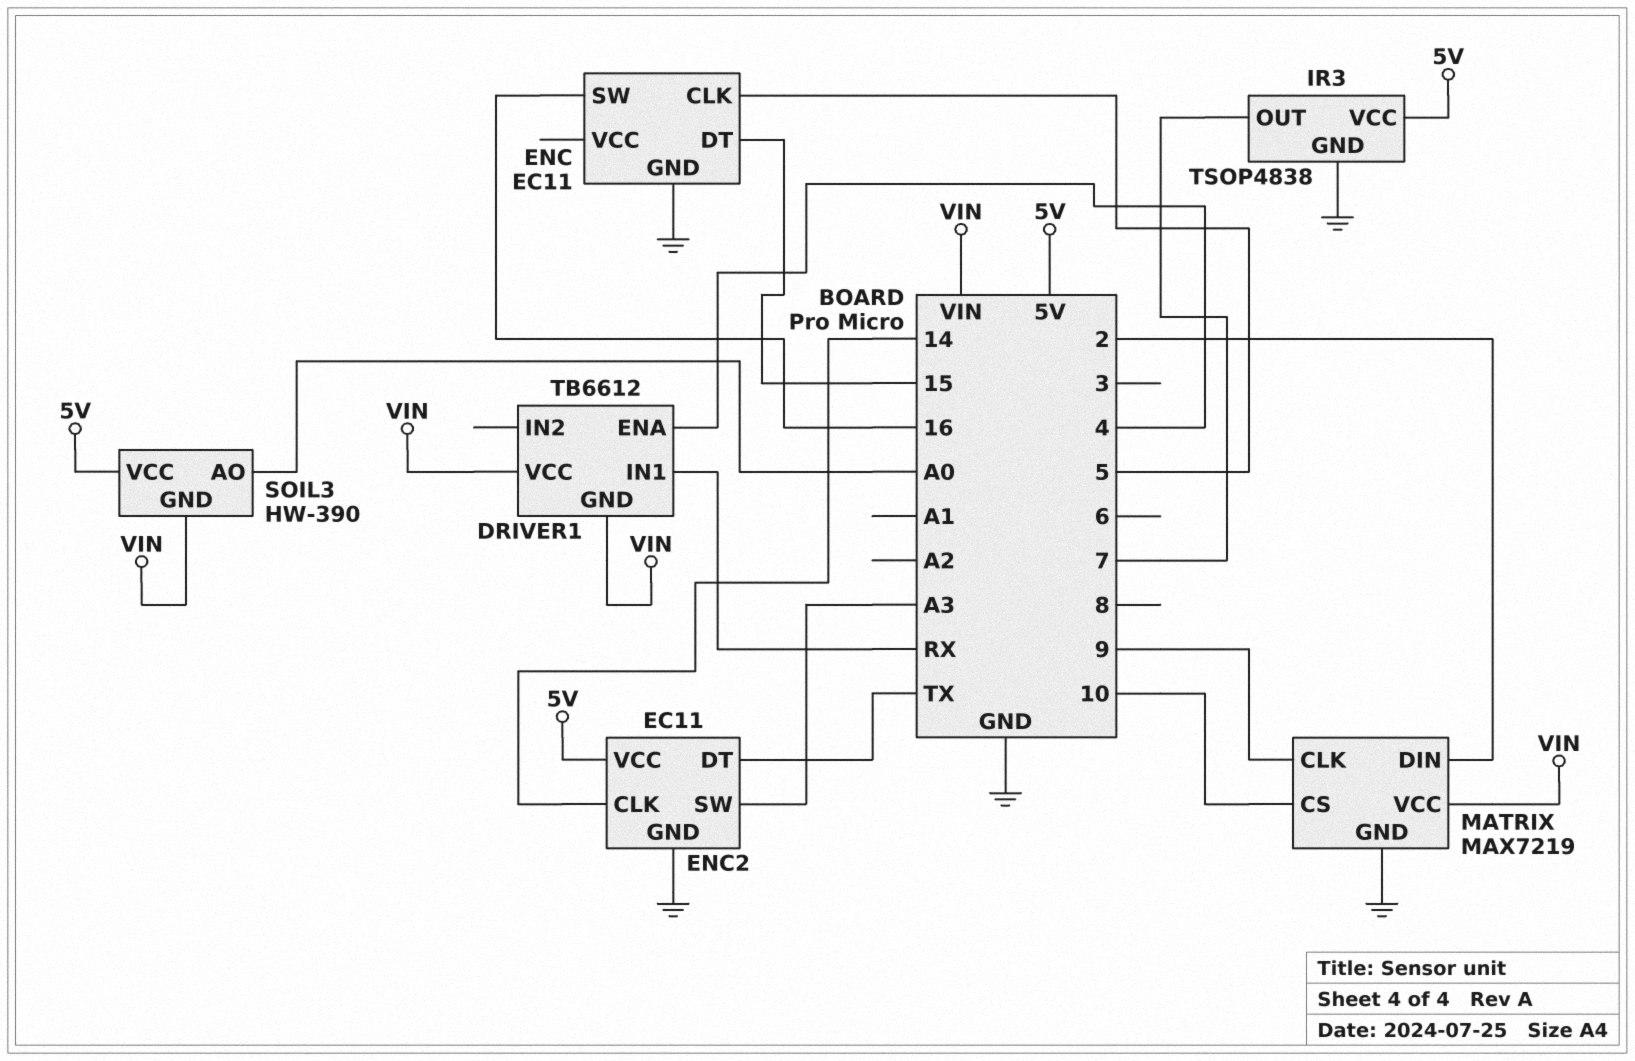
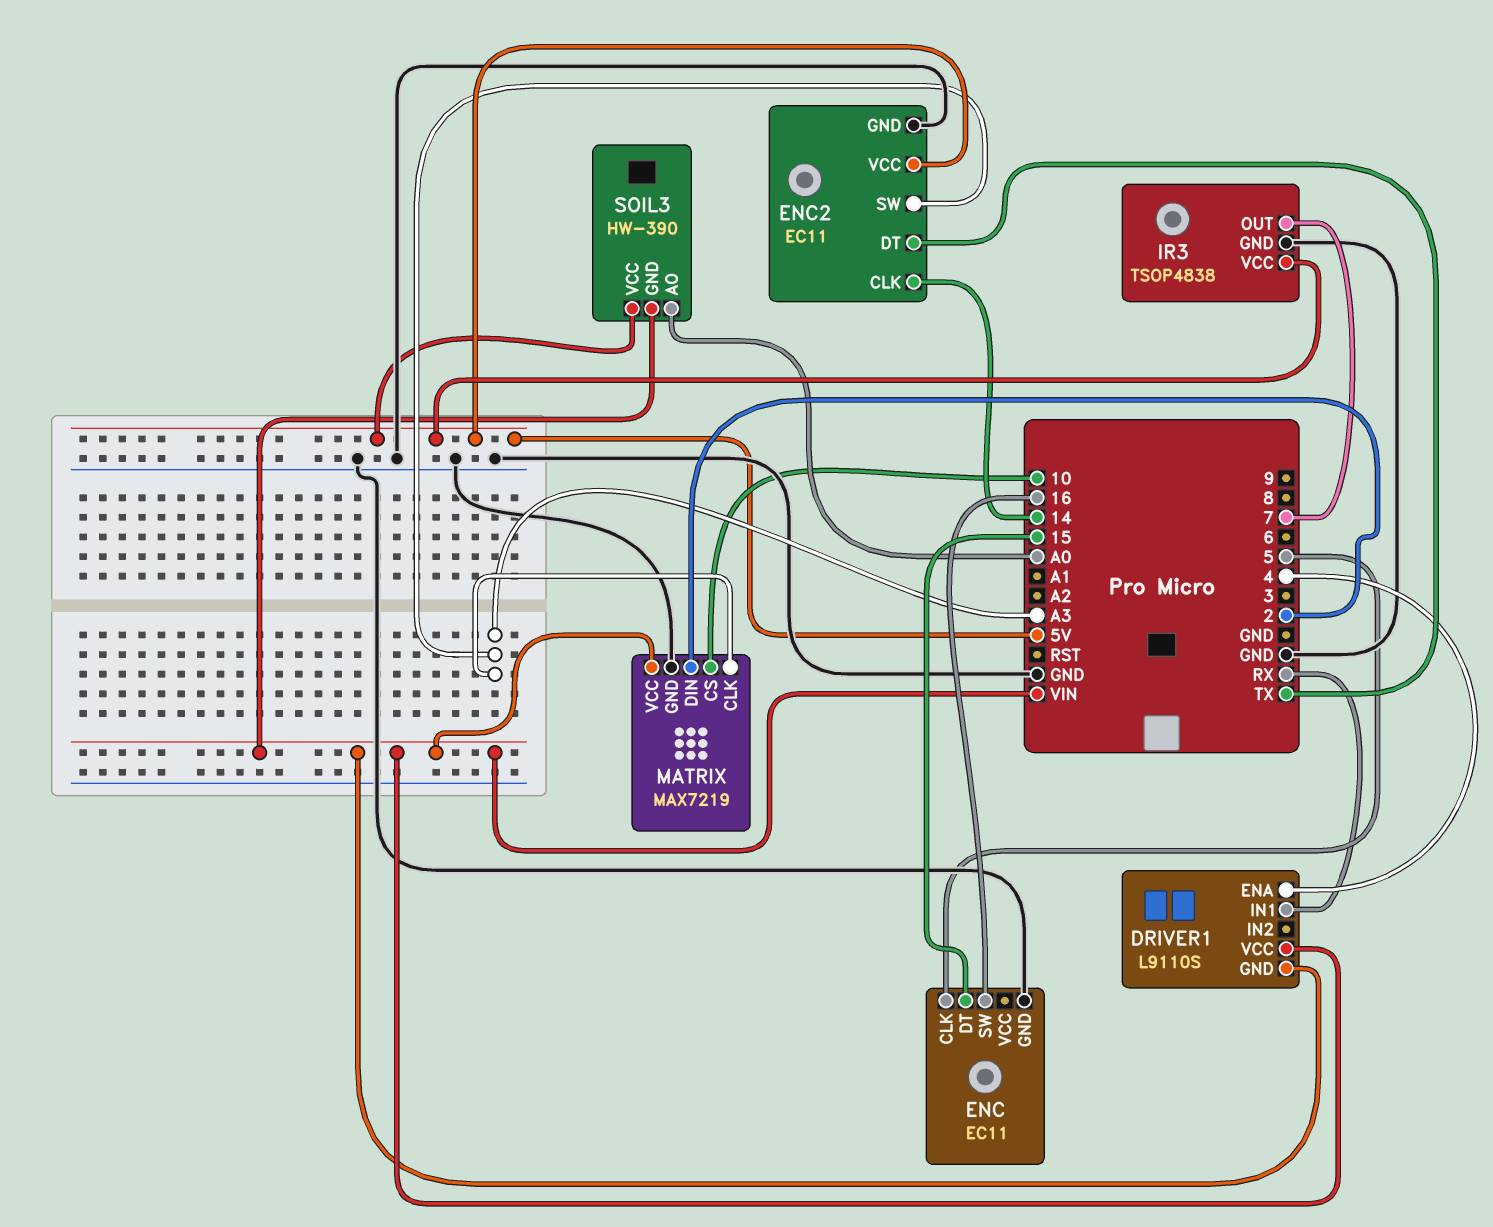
DRIVER1: TB6612 -> L9110S
MATRIX pin CLK: 9 -> A3

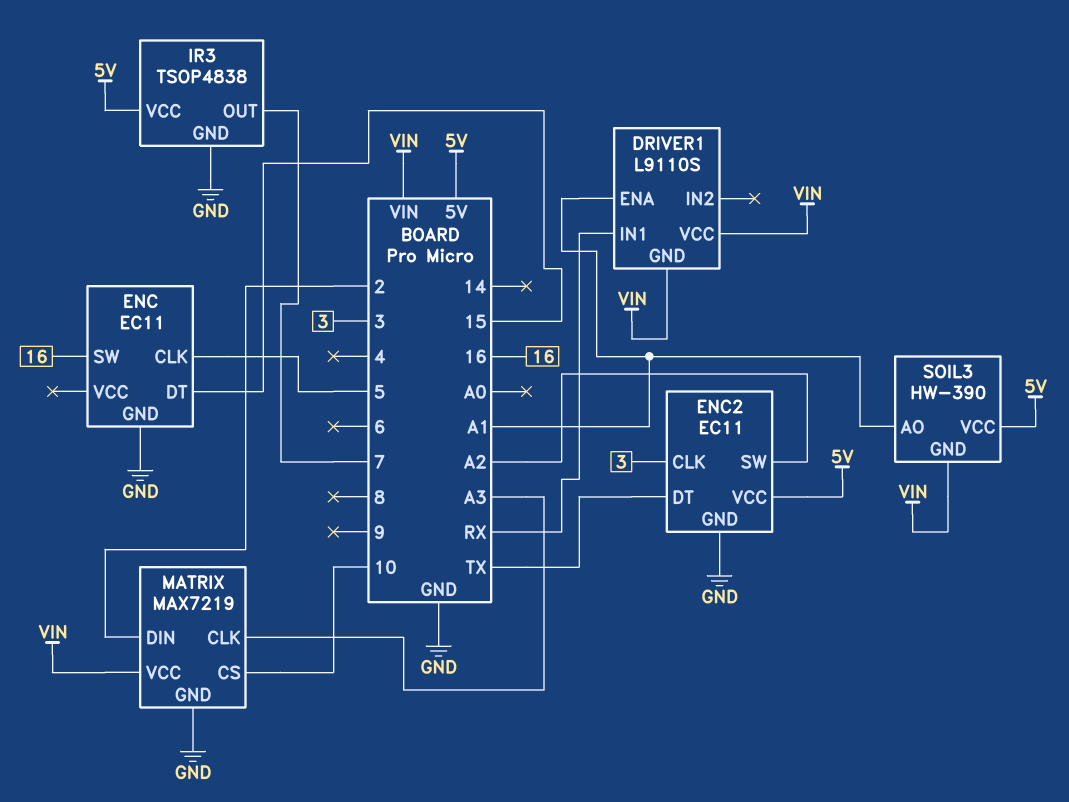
DRIVER1 pin ENA: 4 -> A1
ENC2 pin CLK: 14 -> 3
ENC2 pin SW: A3 -> A2
SOIL3 pin AO: A0 -> A1

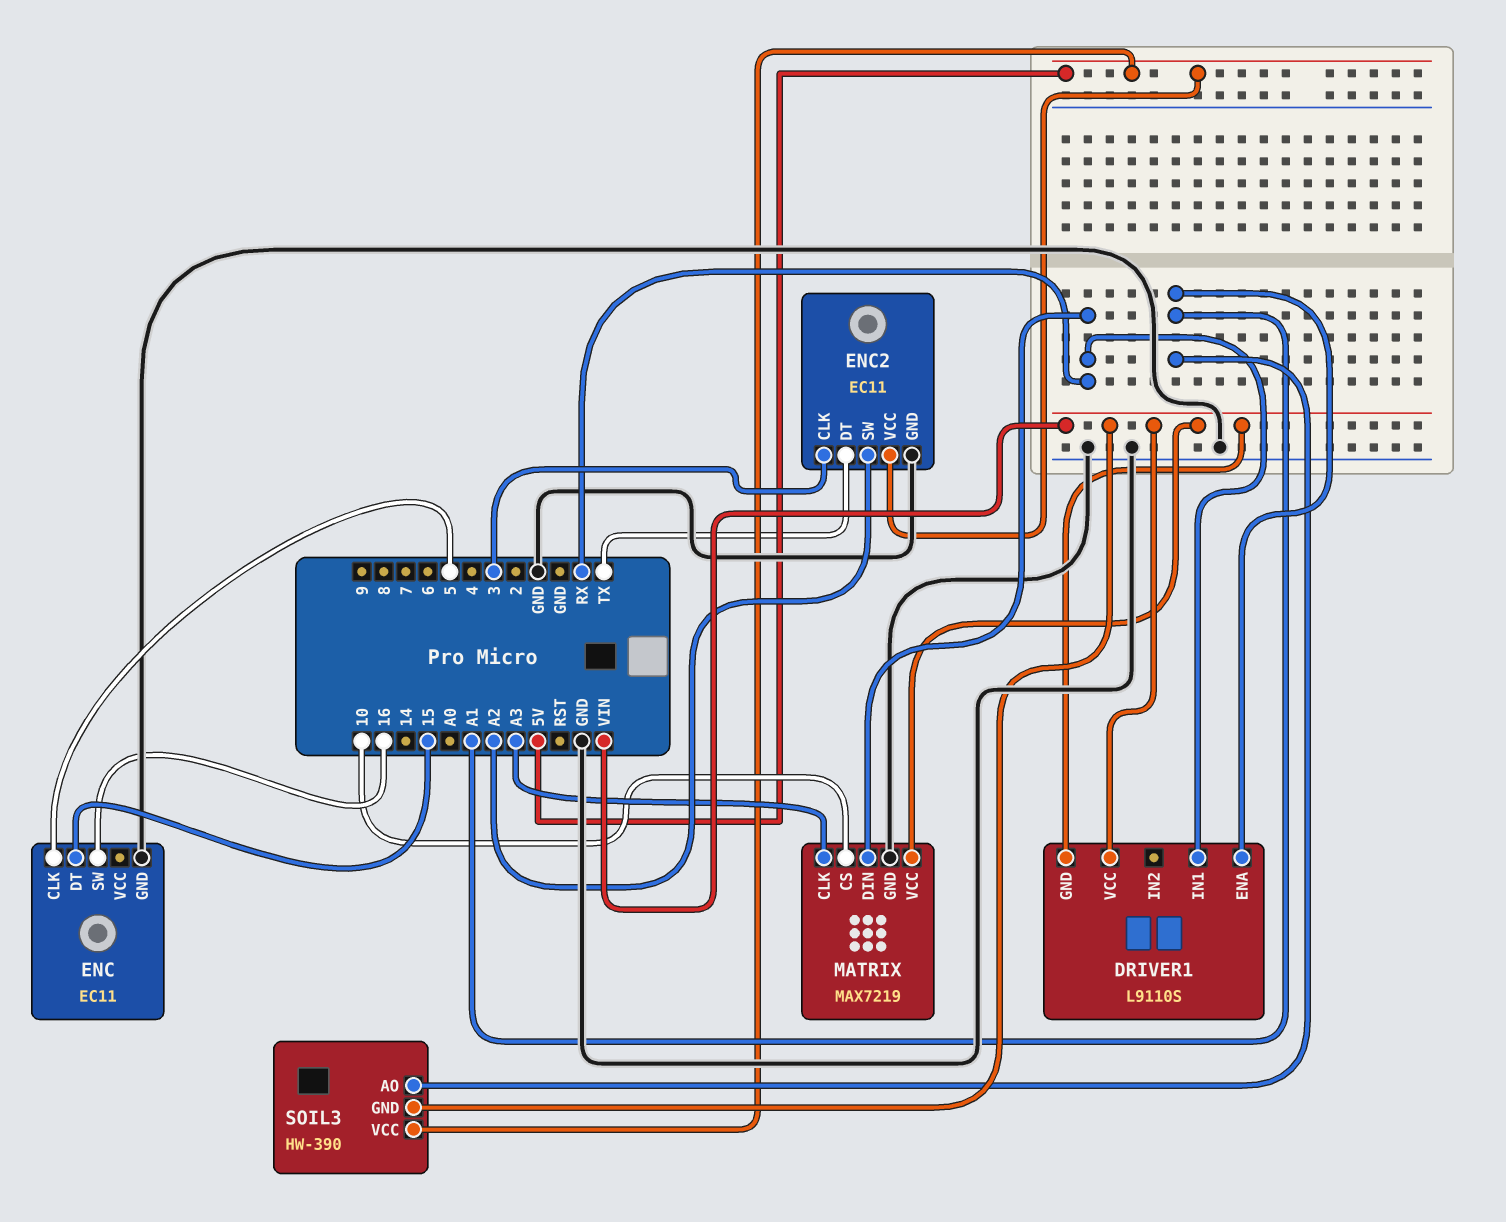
IR3: TSOP4838 -> none
IR3 pin GND: GND -> none
IR3 pin OUT: 7 -> none
IR3 pin VCC: 5V -> none
MATRIX pin DIN: 2 -> RX

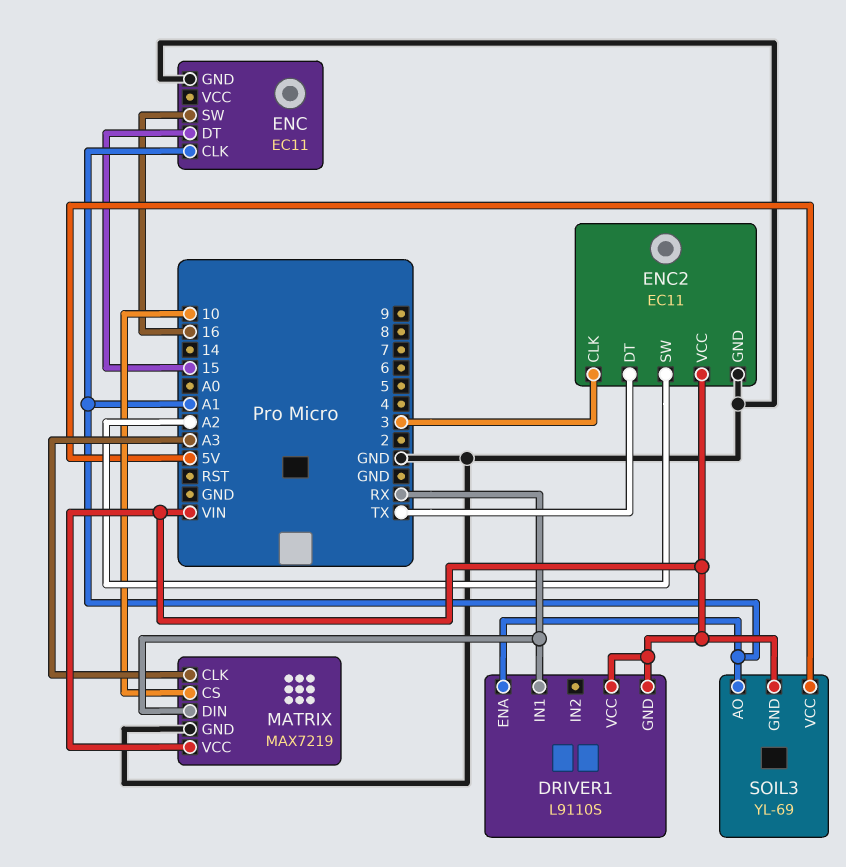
ENC pin CLK: 5 -> A1
ENC2 pin VCC: 5V -> VIN
SOIL3: HW-390 -> YL-69

